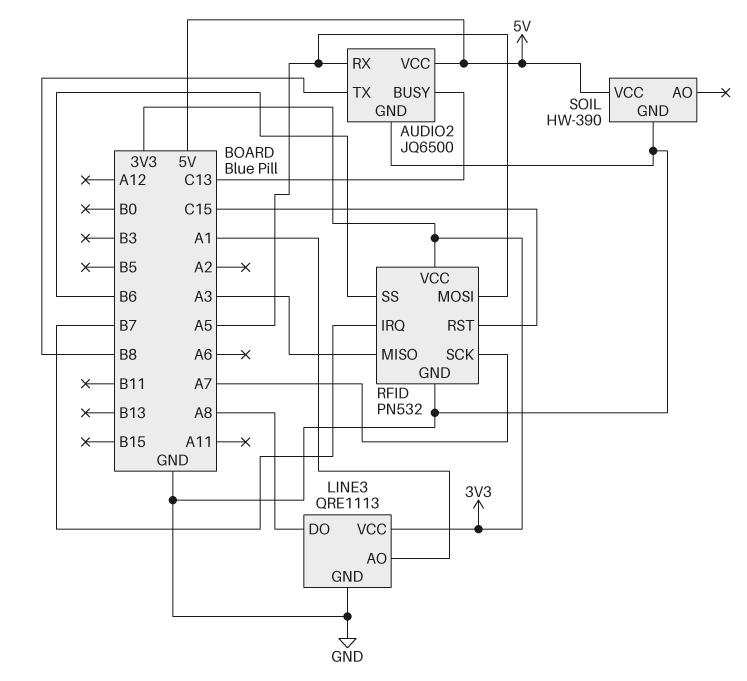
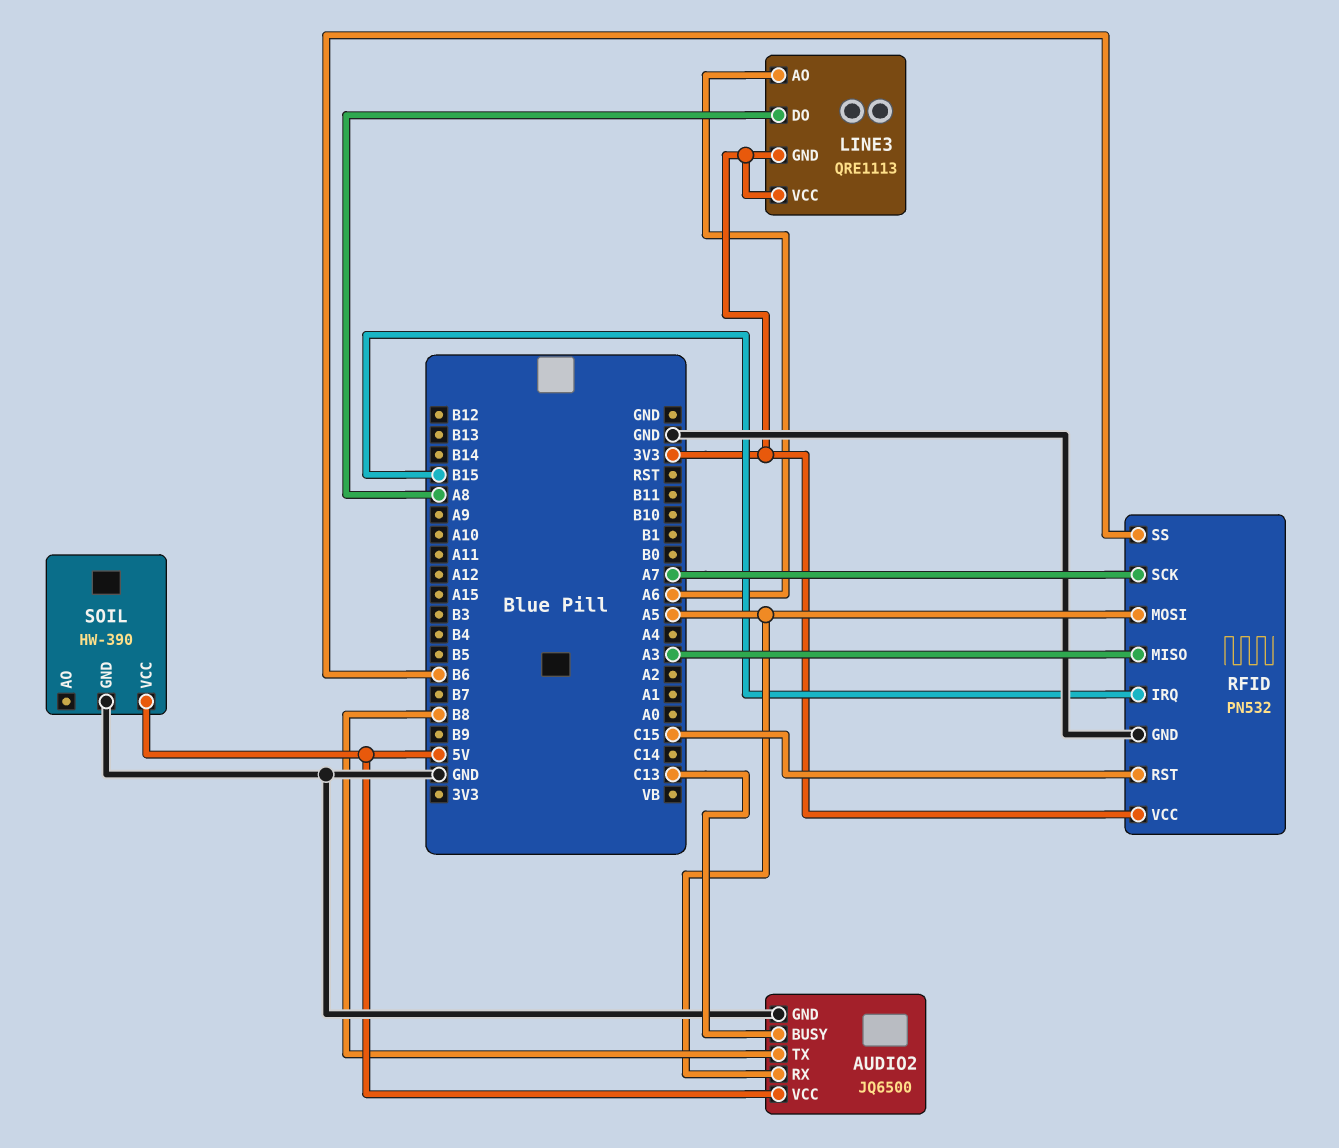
LINE3 pin AO: A1 -> A6
LINE3 pin GND: GND -> 3V3
RFID pin IRQ: B7 -> B15

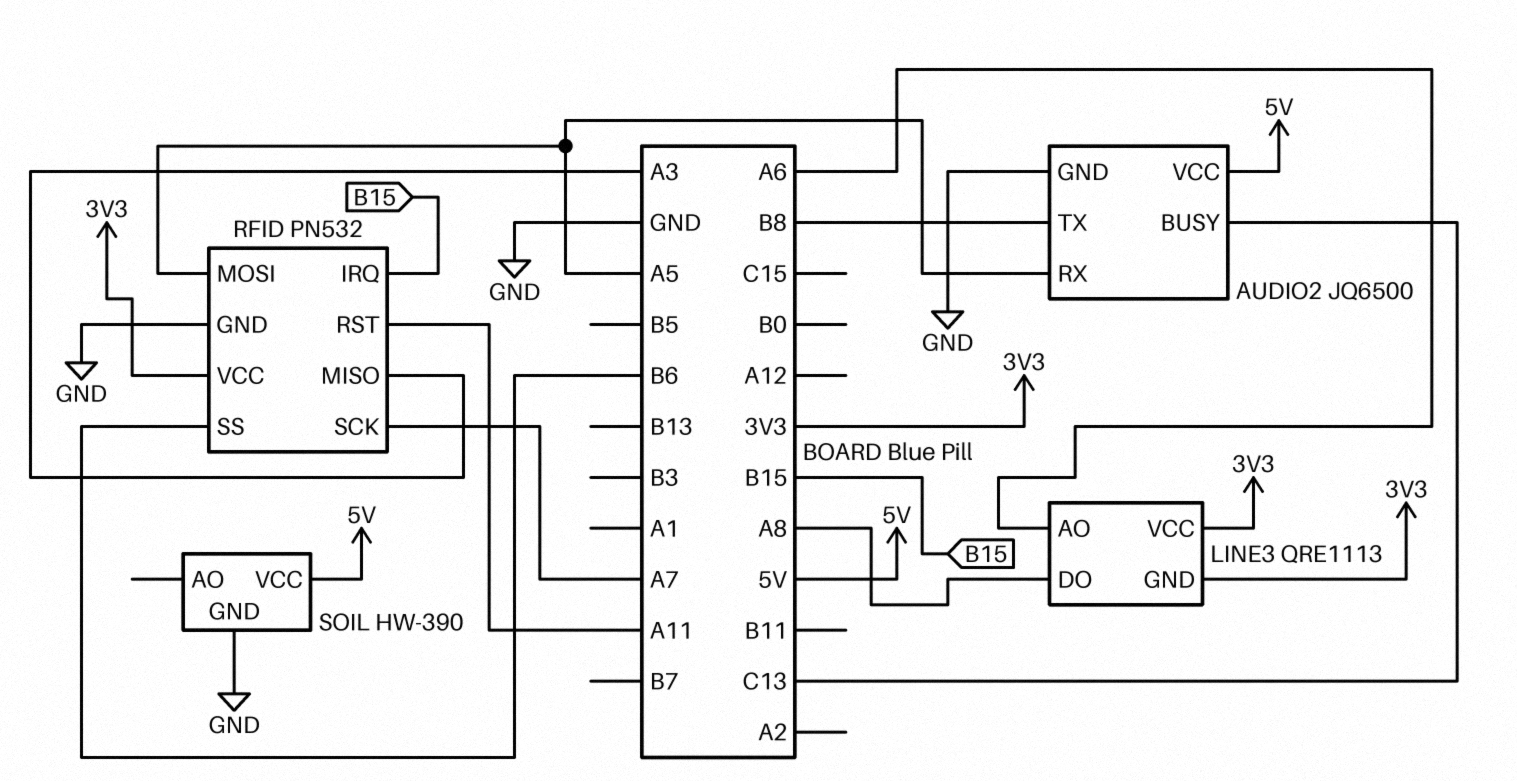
RFID pin RST: C15 -> A11

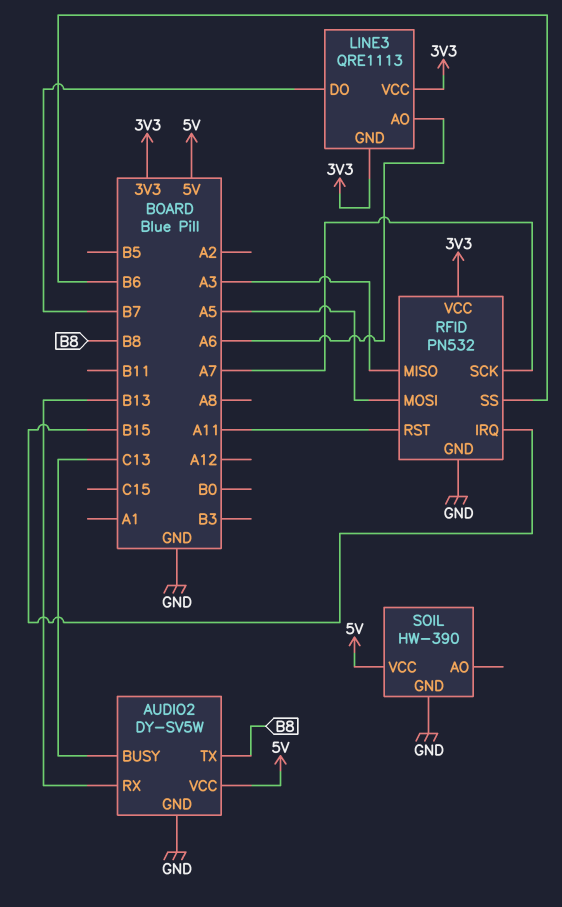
AUDIO2: JQ6500 -> DY-SV5W
AUDIO2 pin RX: A5 -> B13
LINE3 pin DO: A8 -> B7

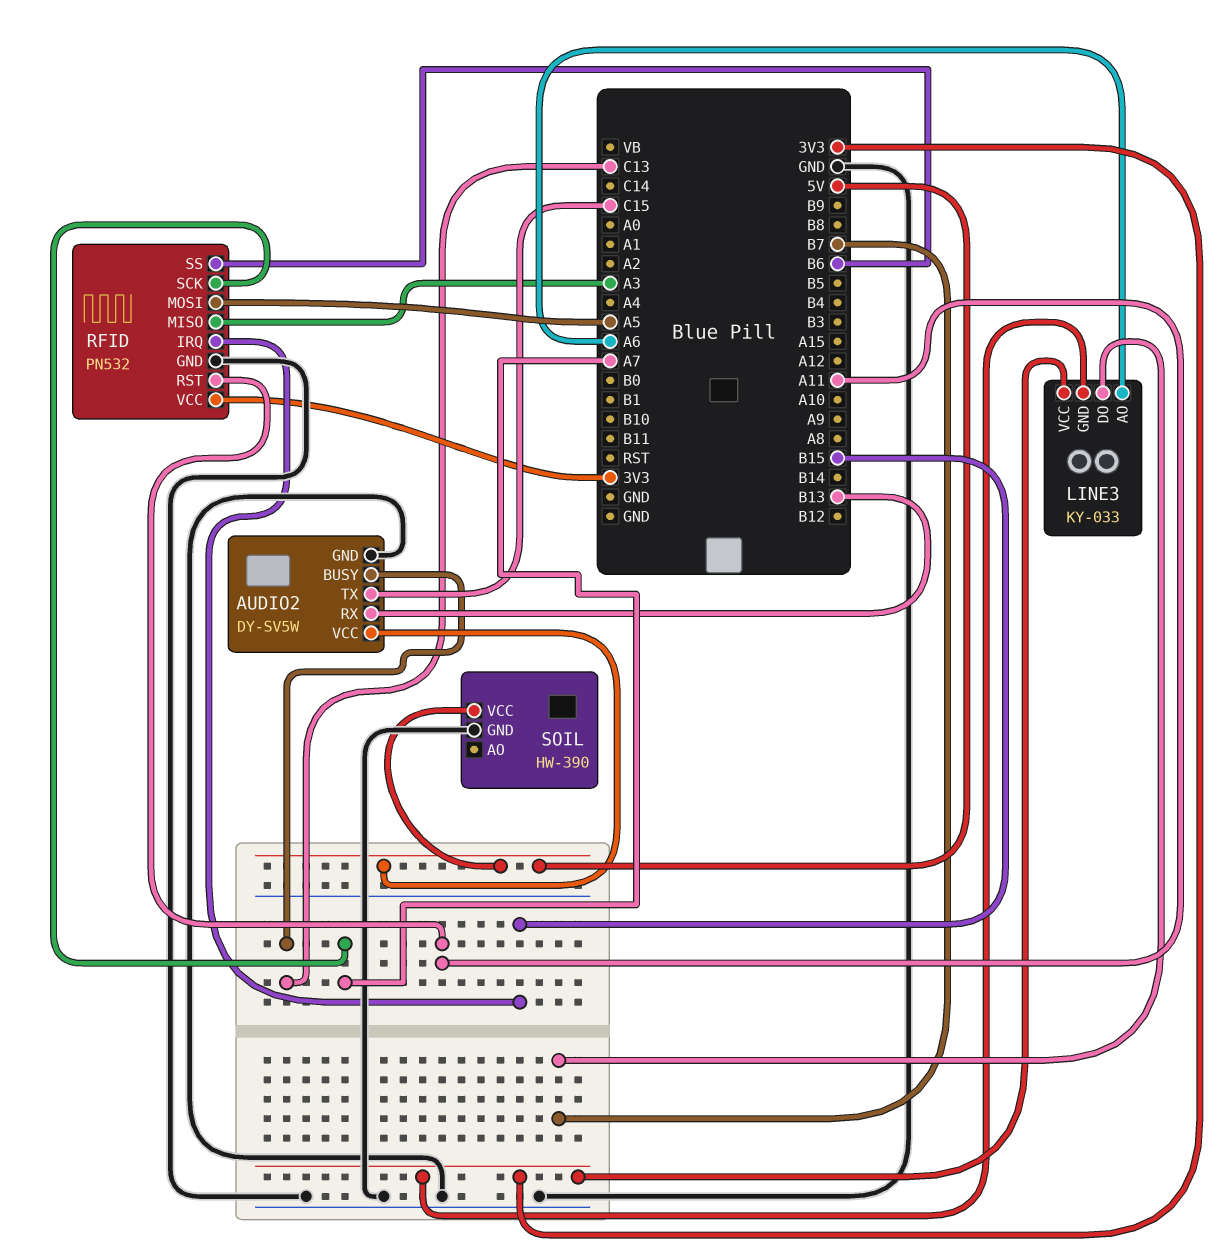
AUDIO2 pin TX: B8 -> C15
LINE3: QRE1113 -> KY-033

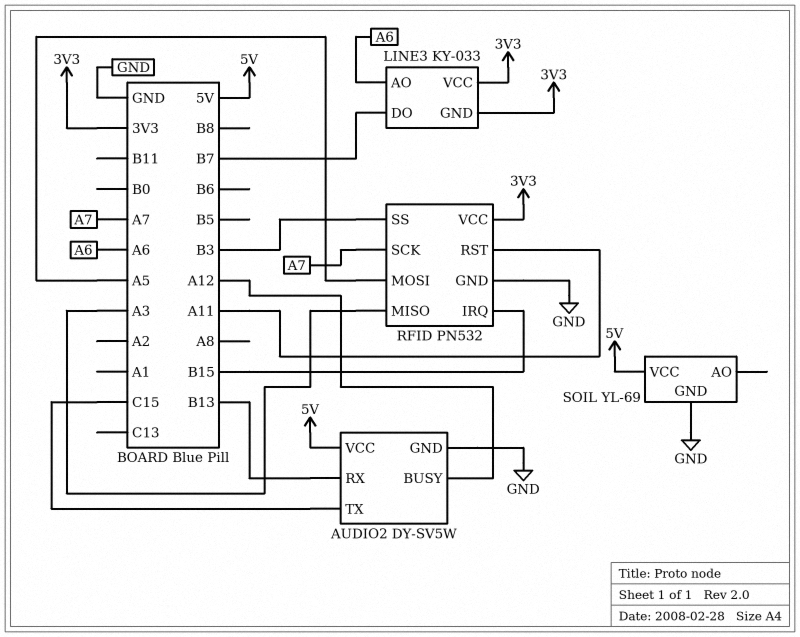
AUDIO2 pin BUSY: C13 -> A12
RFID pin SS: B6 -> B3
SOIL: HW-390 -> YL-69

